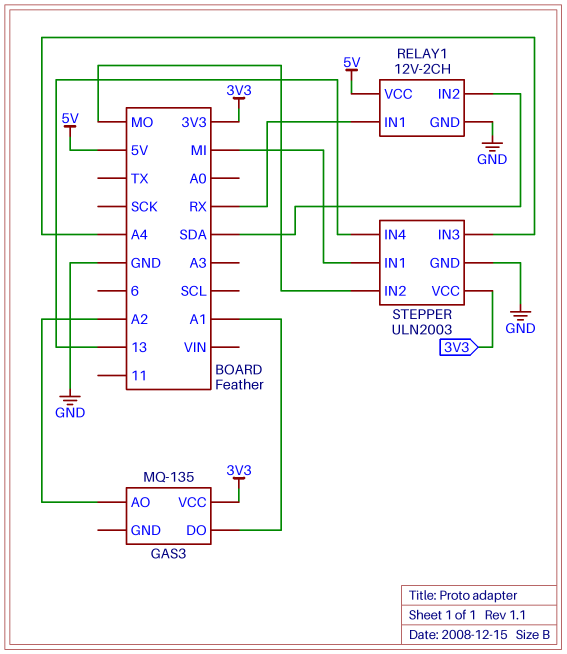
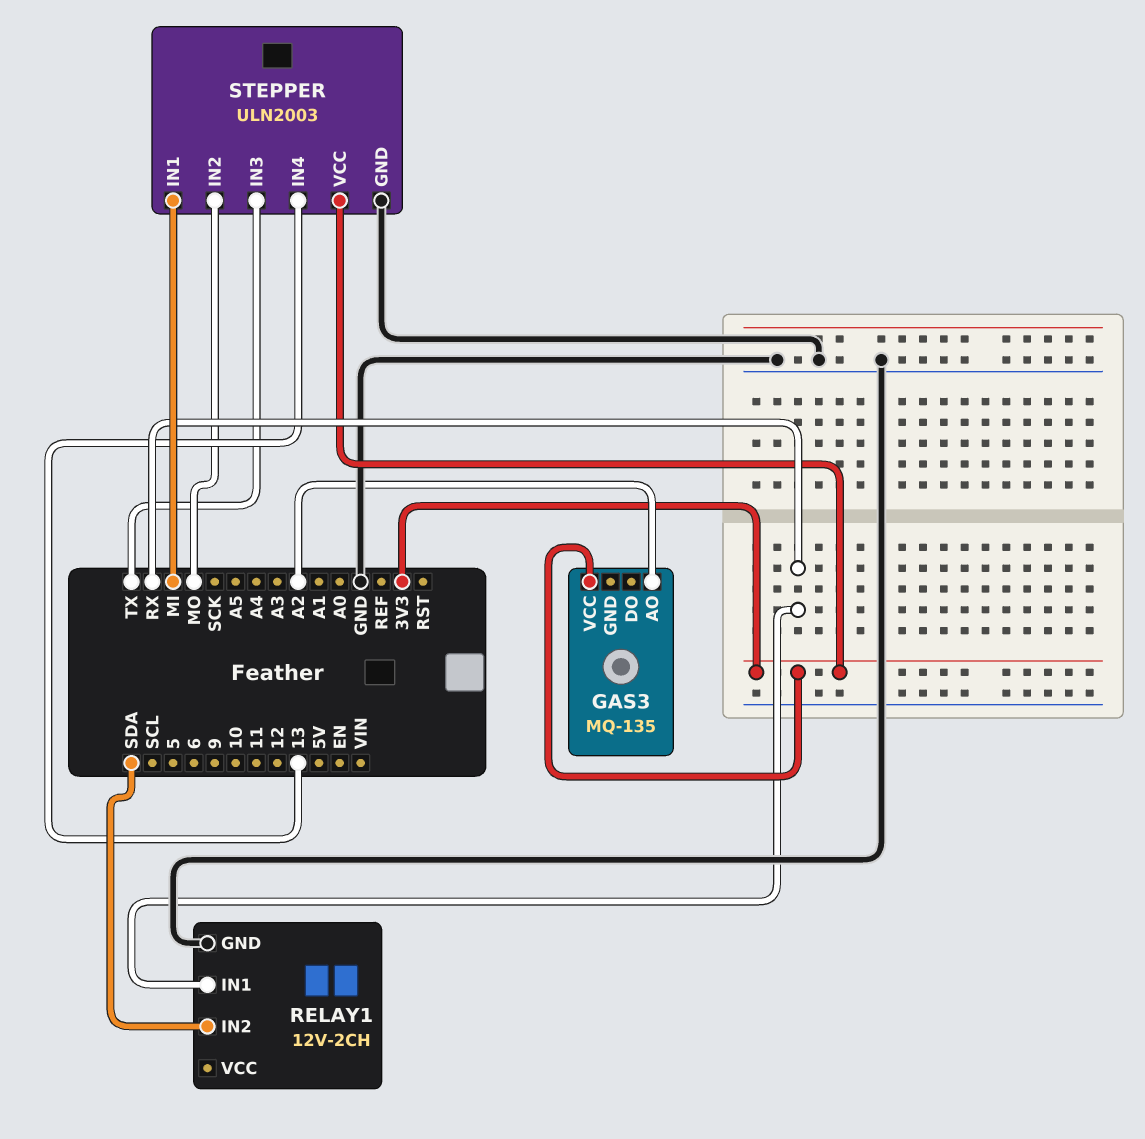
GAS3 pin DO: A1 -> none
RELAY1 pin VCC: 5V -> none
STEPPER pin IN3: A4 -> TX

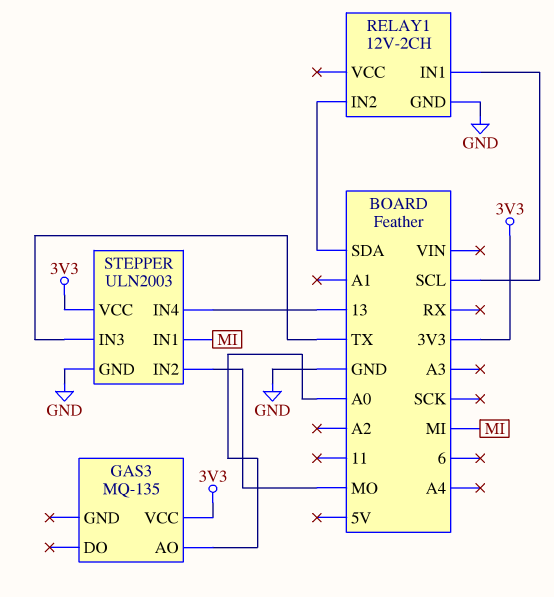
GAS3 pin AO: A2 -> A0
RELAY1 pin IN1: RX -> SCL

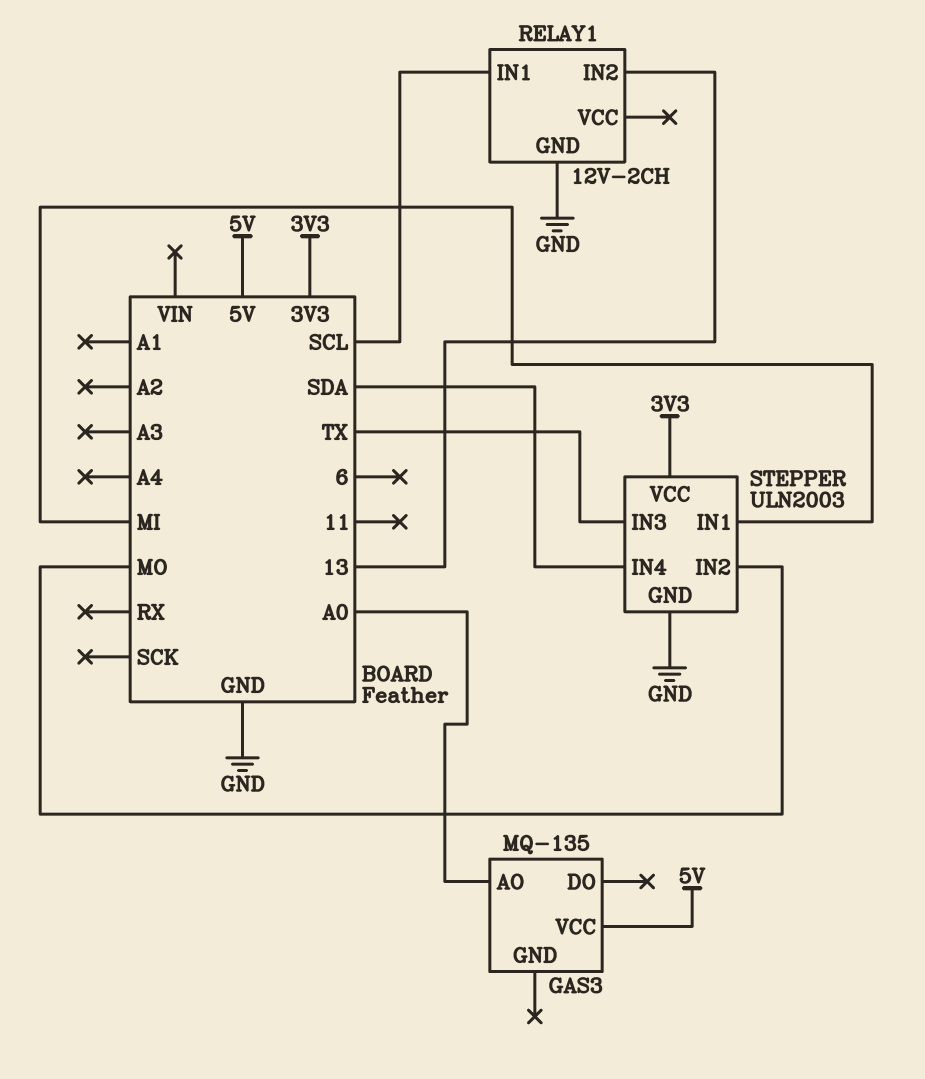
GAS3 pin VCC: 3V3 -> 5V
RELAY1 pin IN2: SDA -> 13
STEPPER pin IN4: 13 -> SDA

